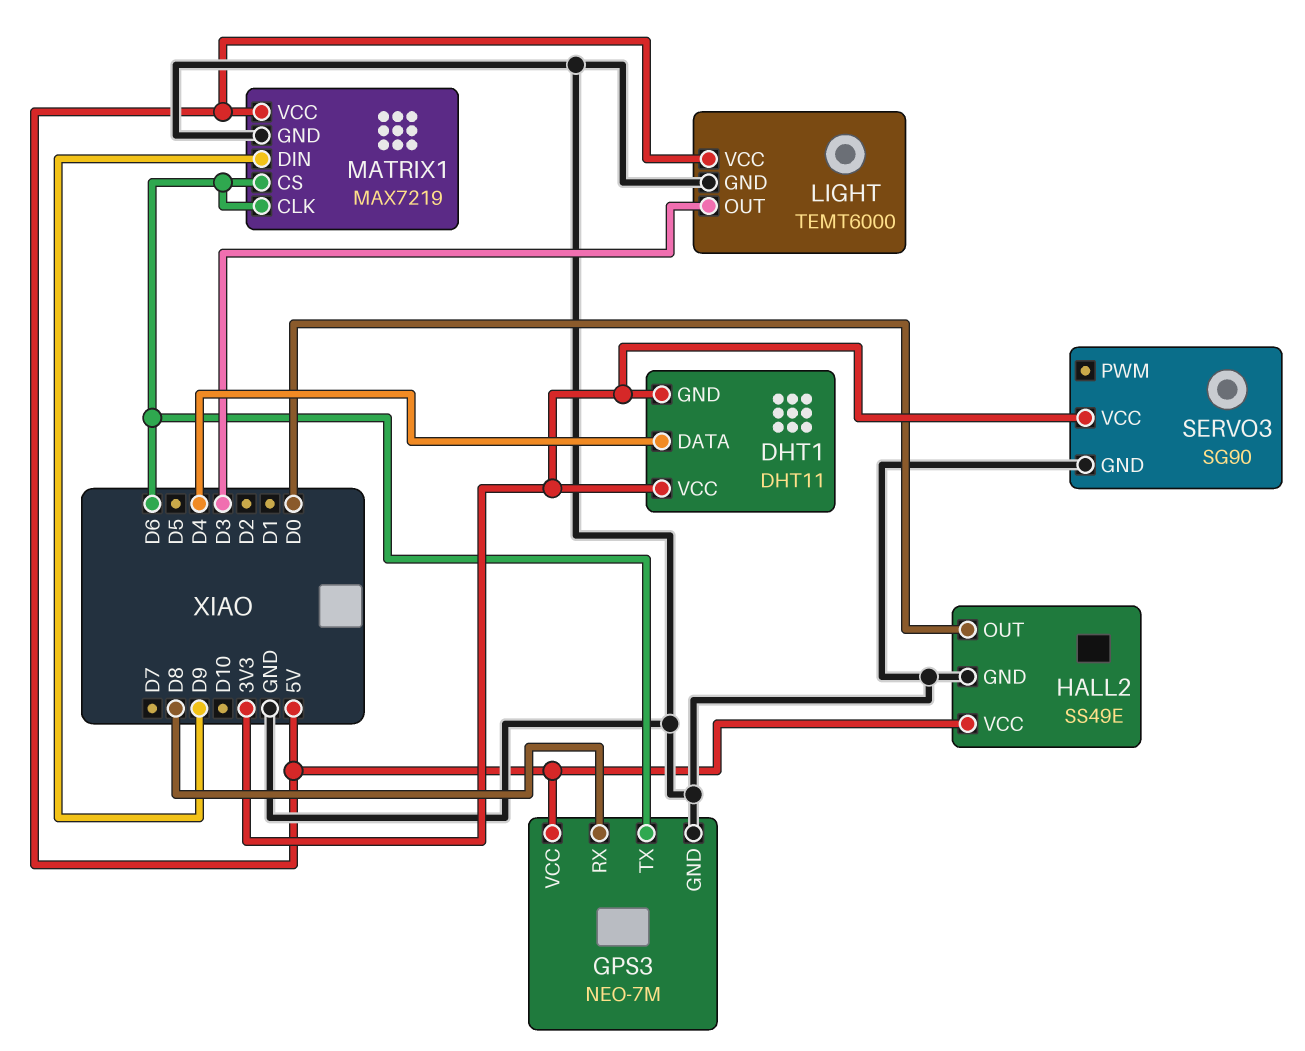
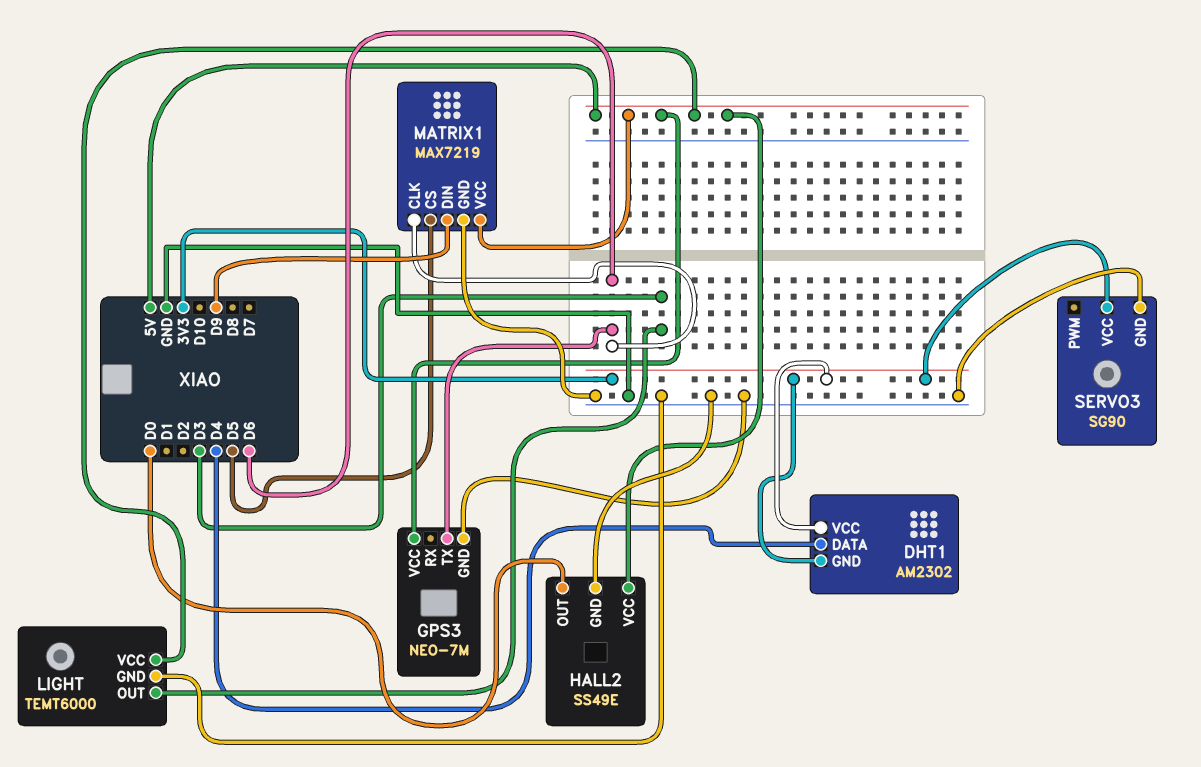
DHT1: DHT11 -> AM2302
GPS3 pin RX: D8 -> none
MATRIX1 pin CS: D6 -> D5

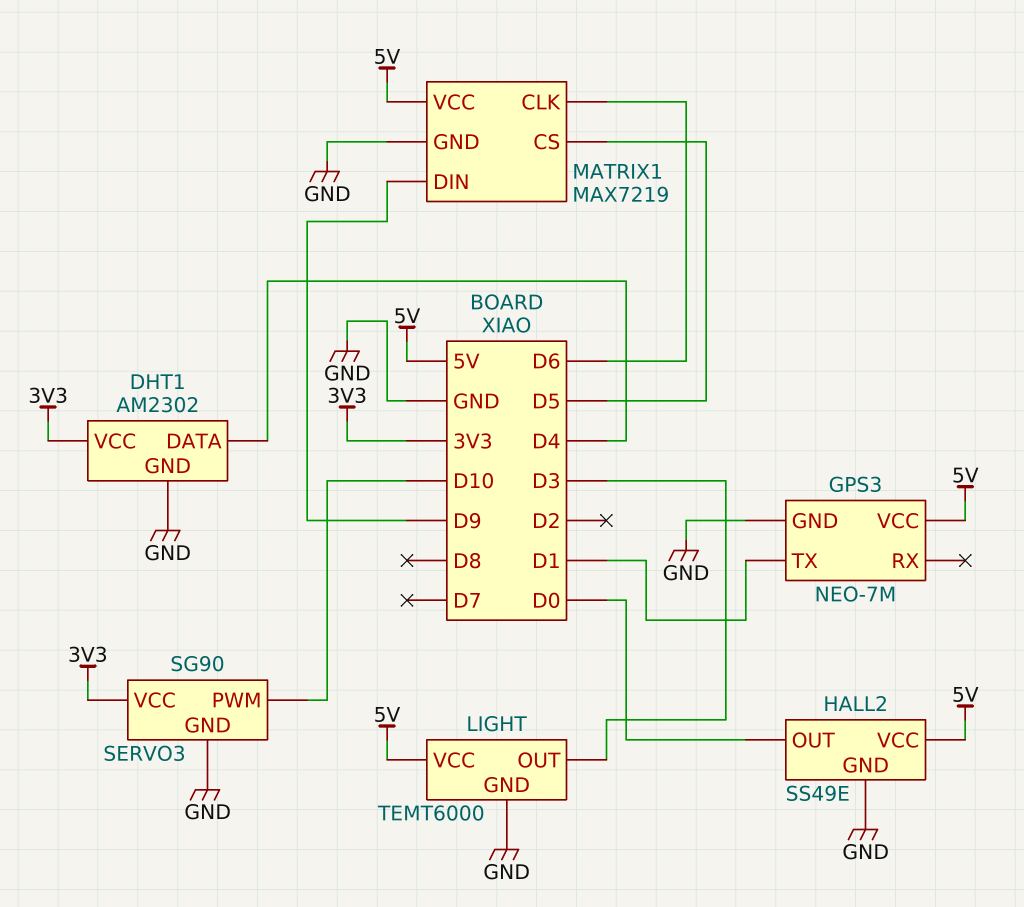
DHT1 pin GND: 3V3 -> GND
GPS3 pin TX: D6 -> D1
SERVO3 pin PWM: none -> D10

